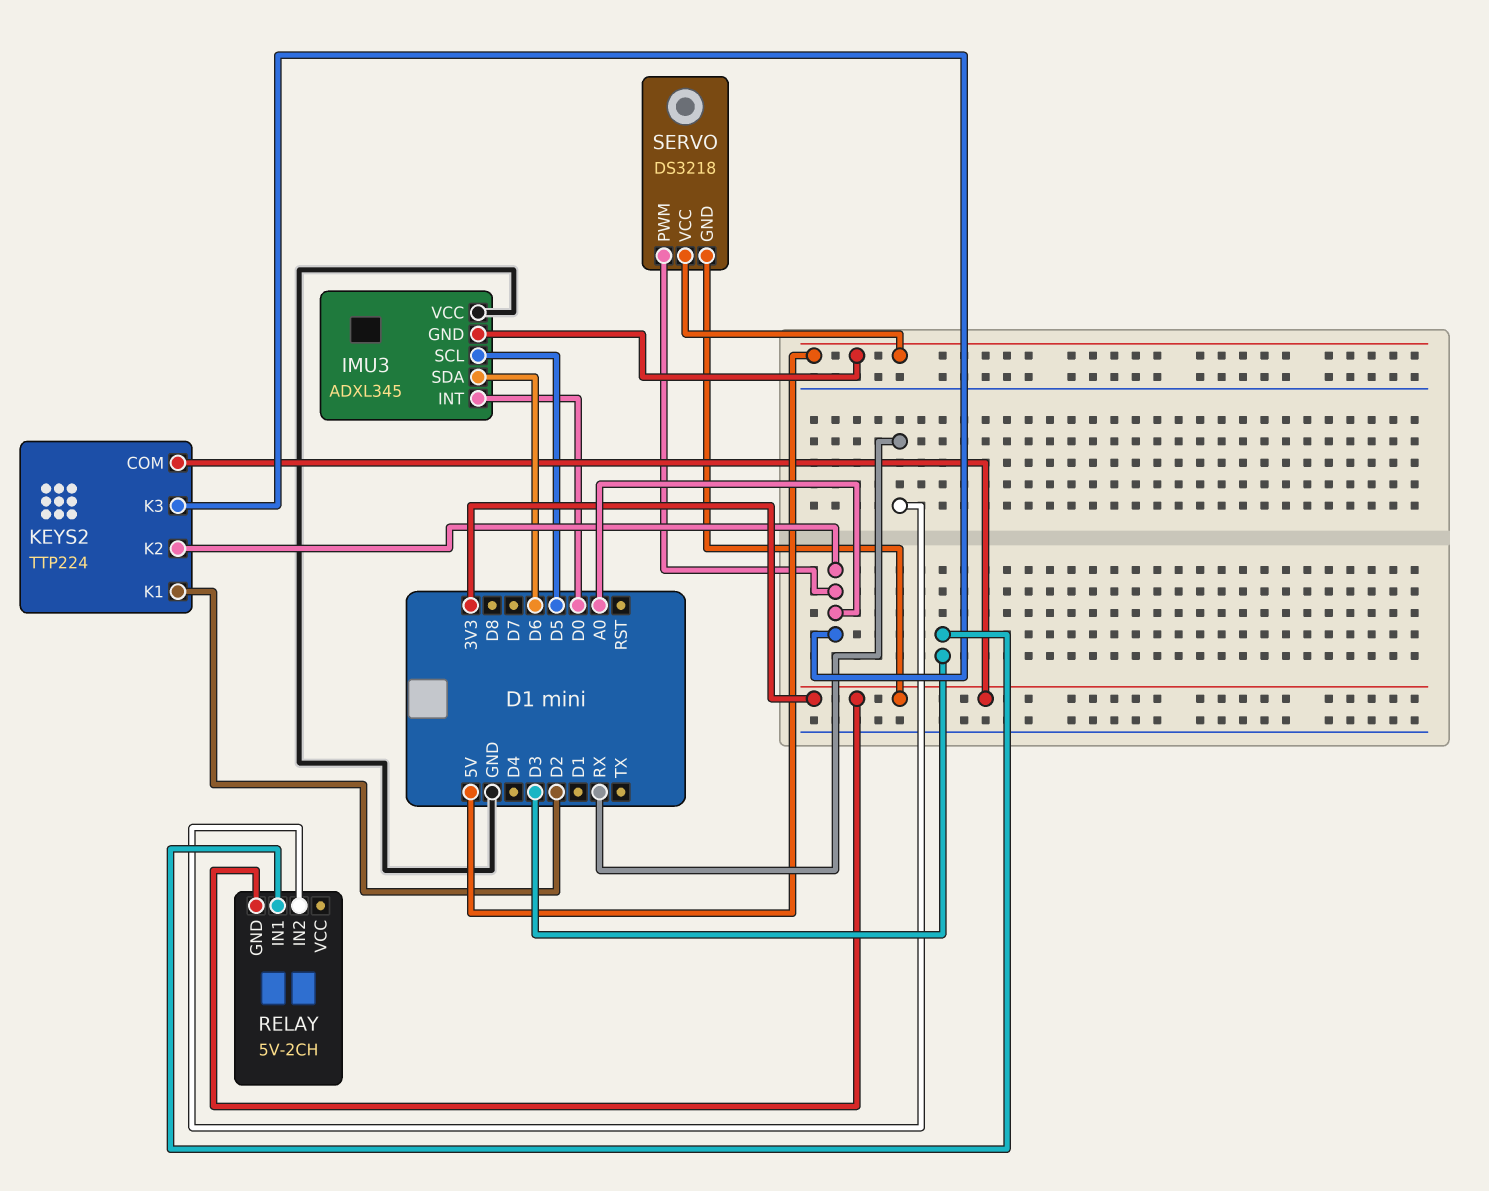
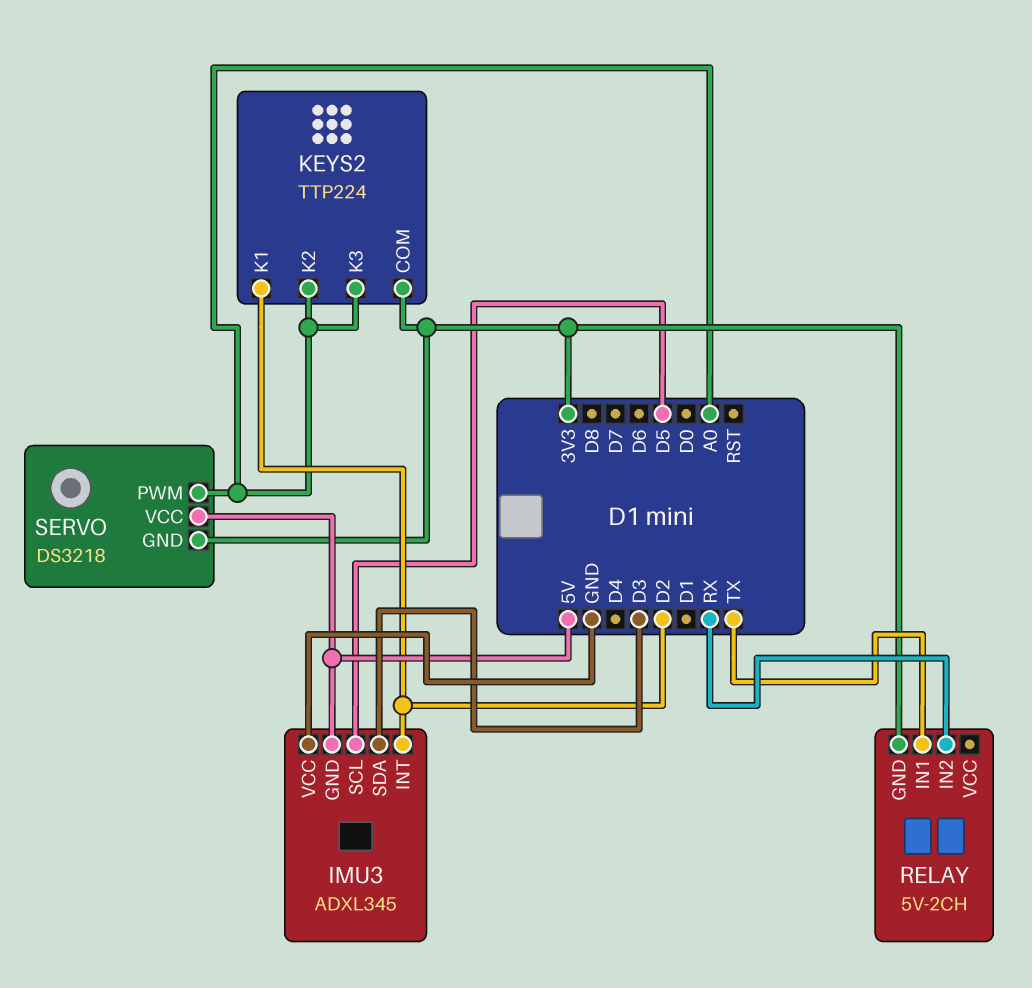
IMU3 pin INT: D0 -> D2
IMU3 pin SDA: D6 -> D3
RELAY pin IN1: D3 -> TX

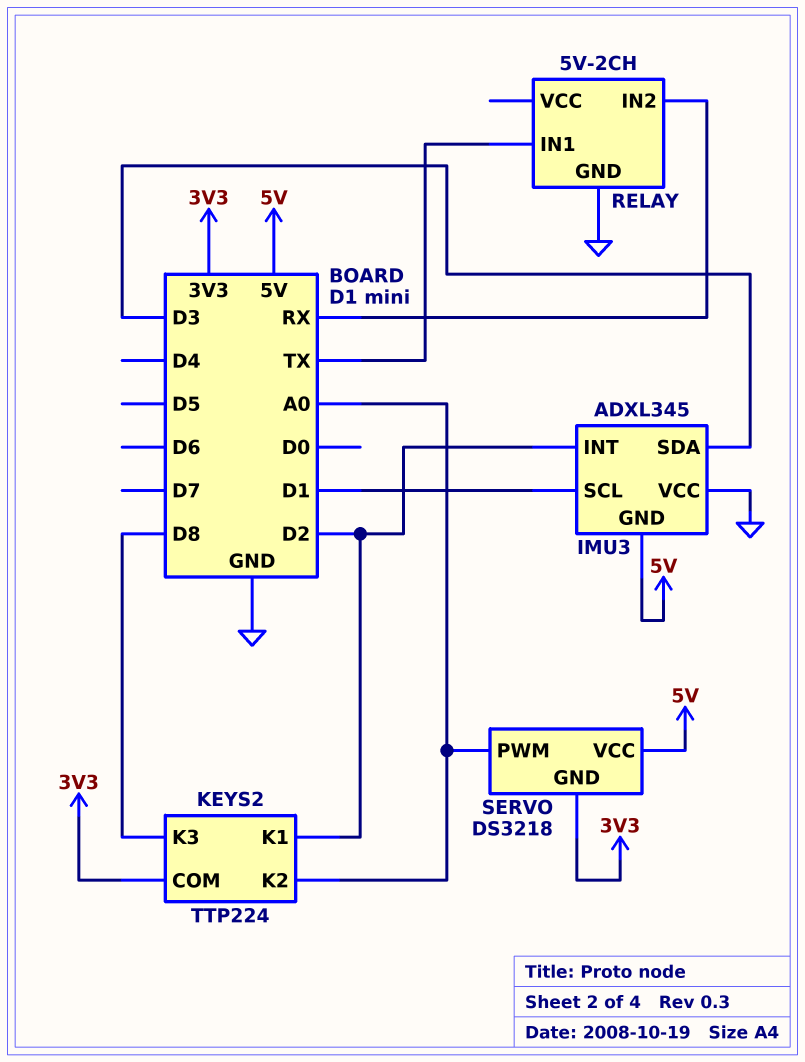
IMU3 pin SCL: D5 -> D1
KEYS2 pin K3: A0 -> D8
RELAY pin GND: 3V3 -> GND

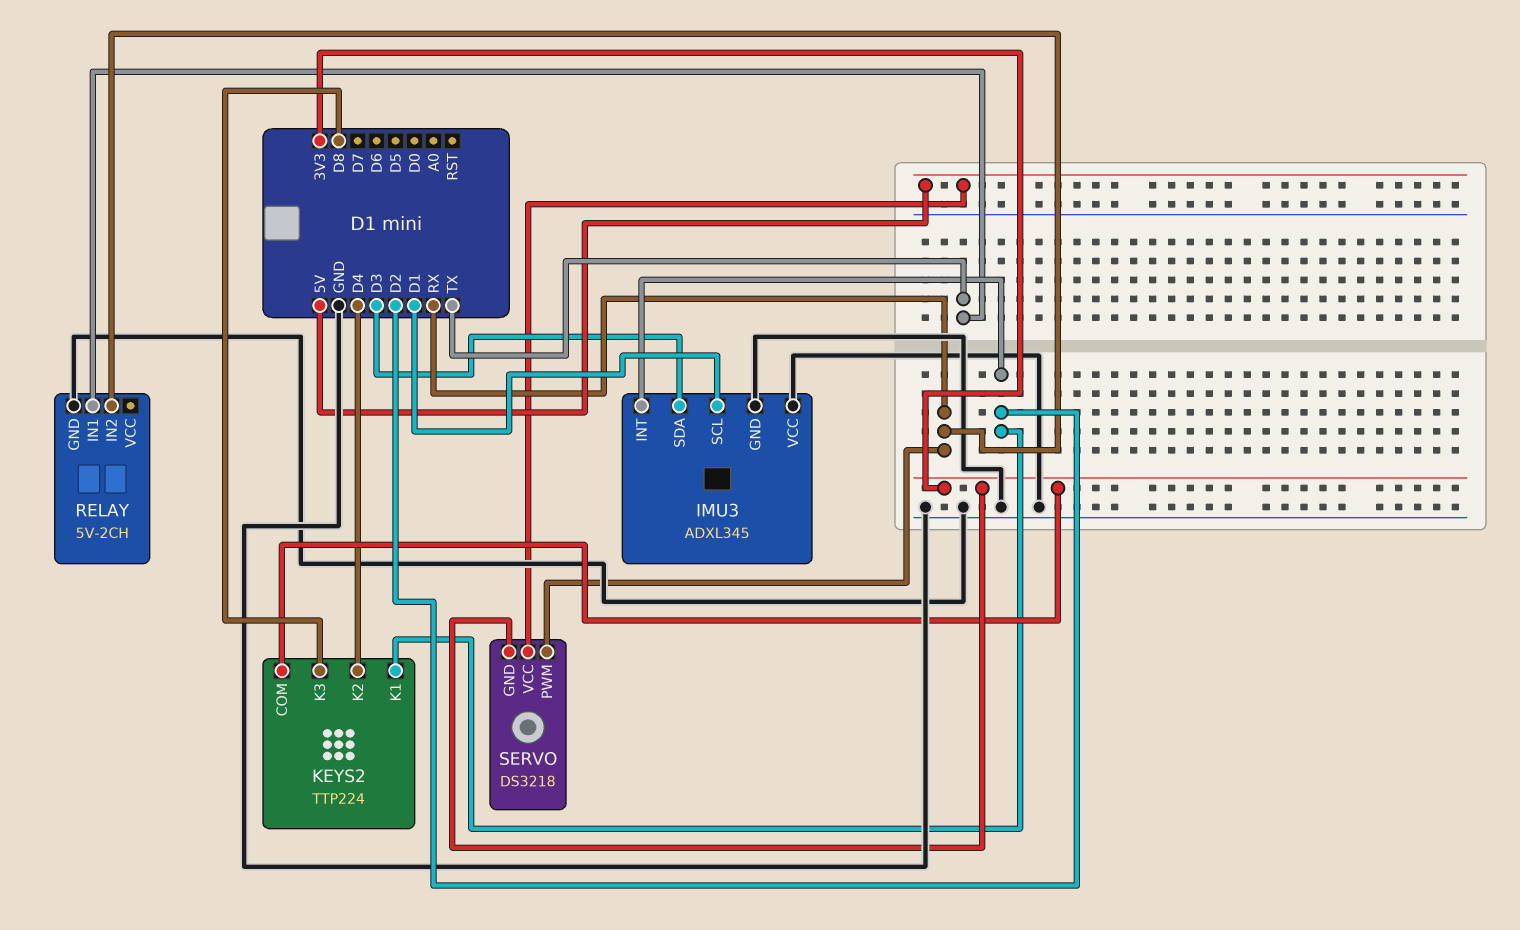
IMU3 pin GND: 5V -> GND
KEYS2 pin K2: A0 -> D4
SERVO pin PWM: A0 -> RX

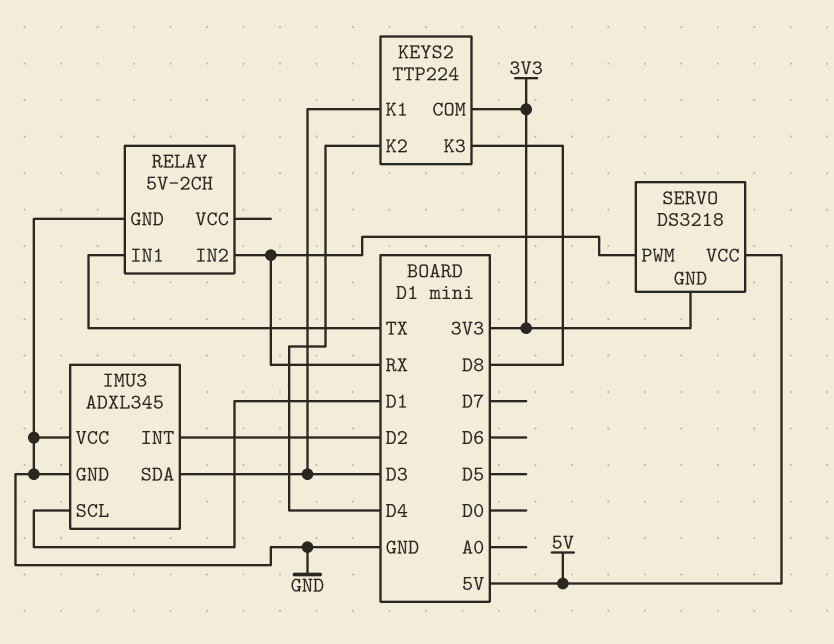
KEYS2 pin K1: D2 -> D3

